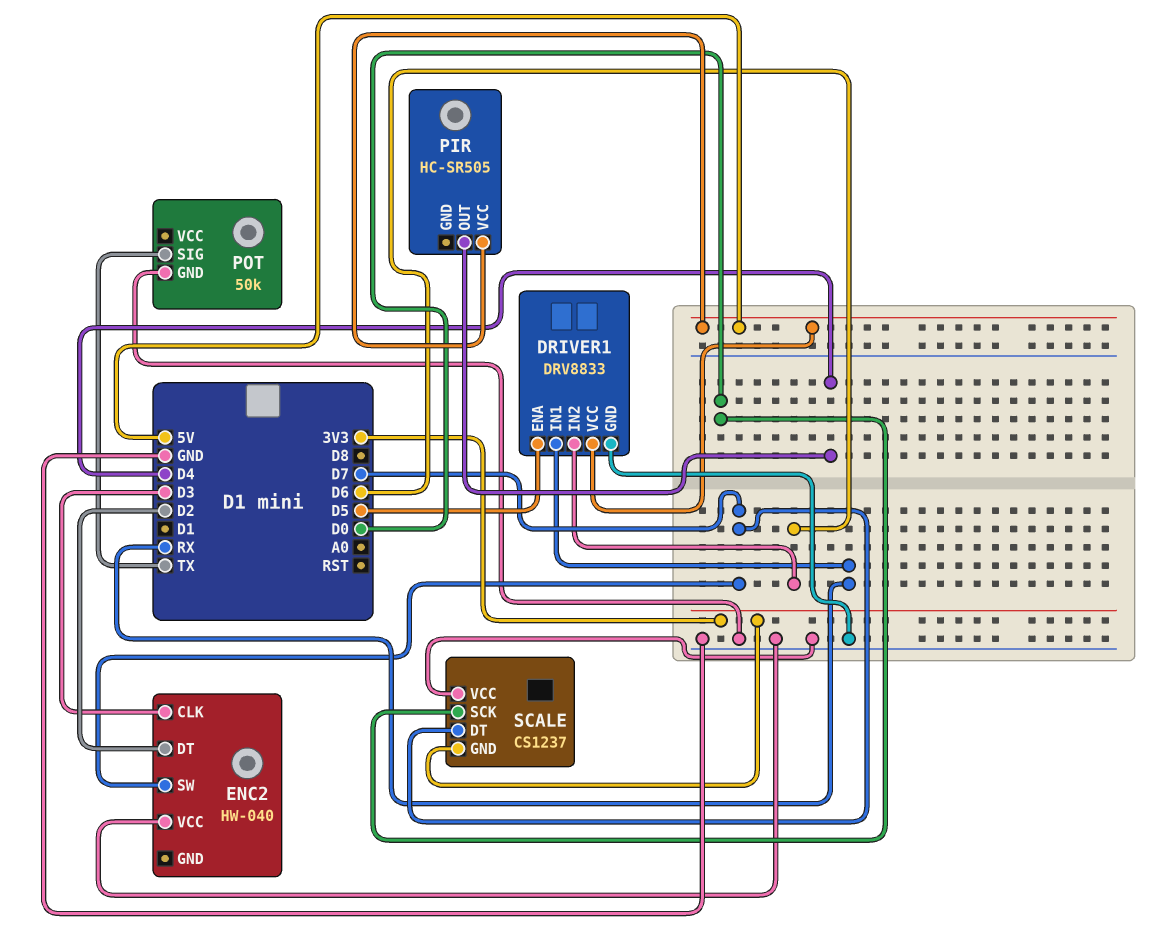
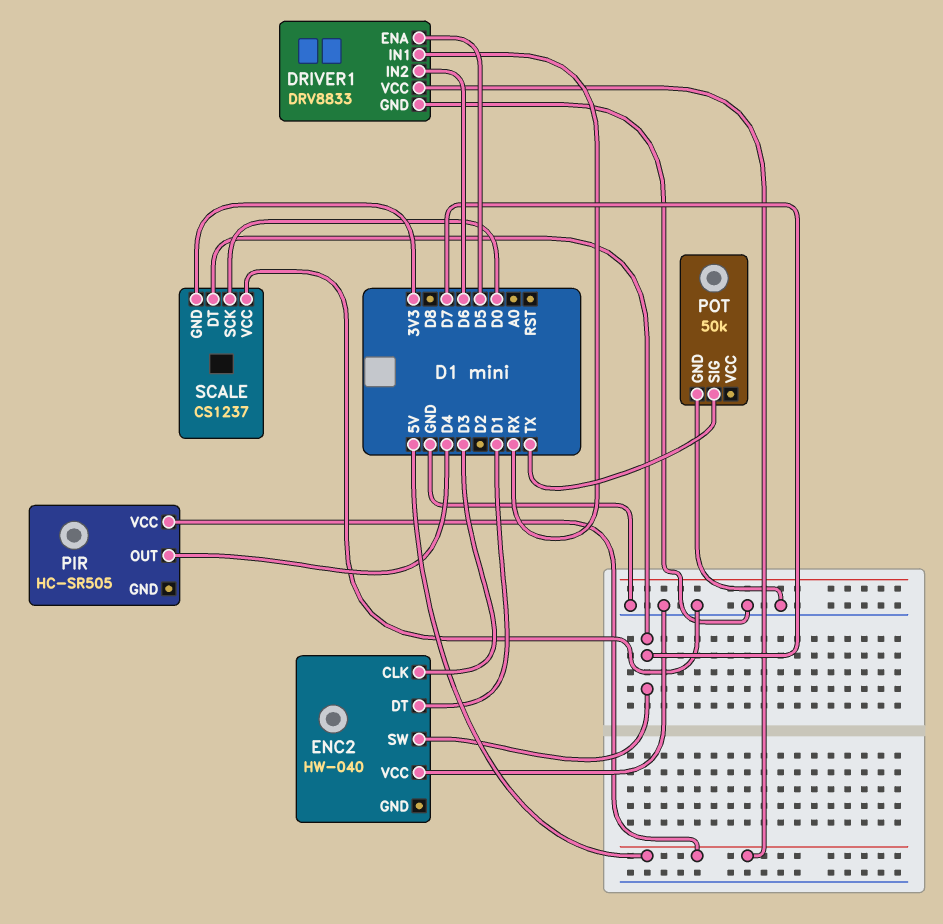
ENC2 pin DT: D2 -> D1

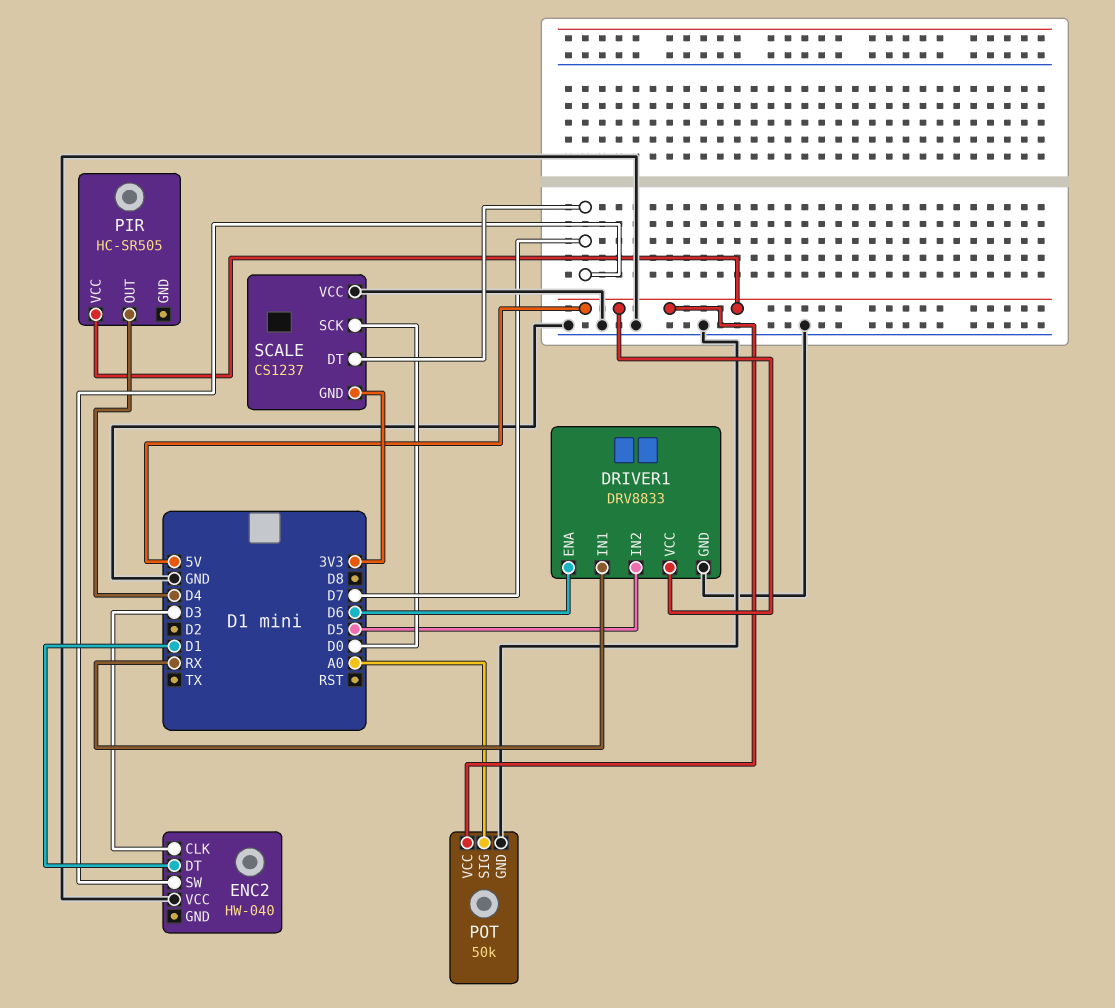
DRIVER1 pin ENA: D5 -> D6
DRIVER1 pin IN2: D6 -> D5
POT pin SIG: TX -> A0
POT pin VCC: none -> 5V

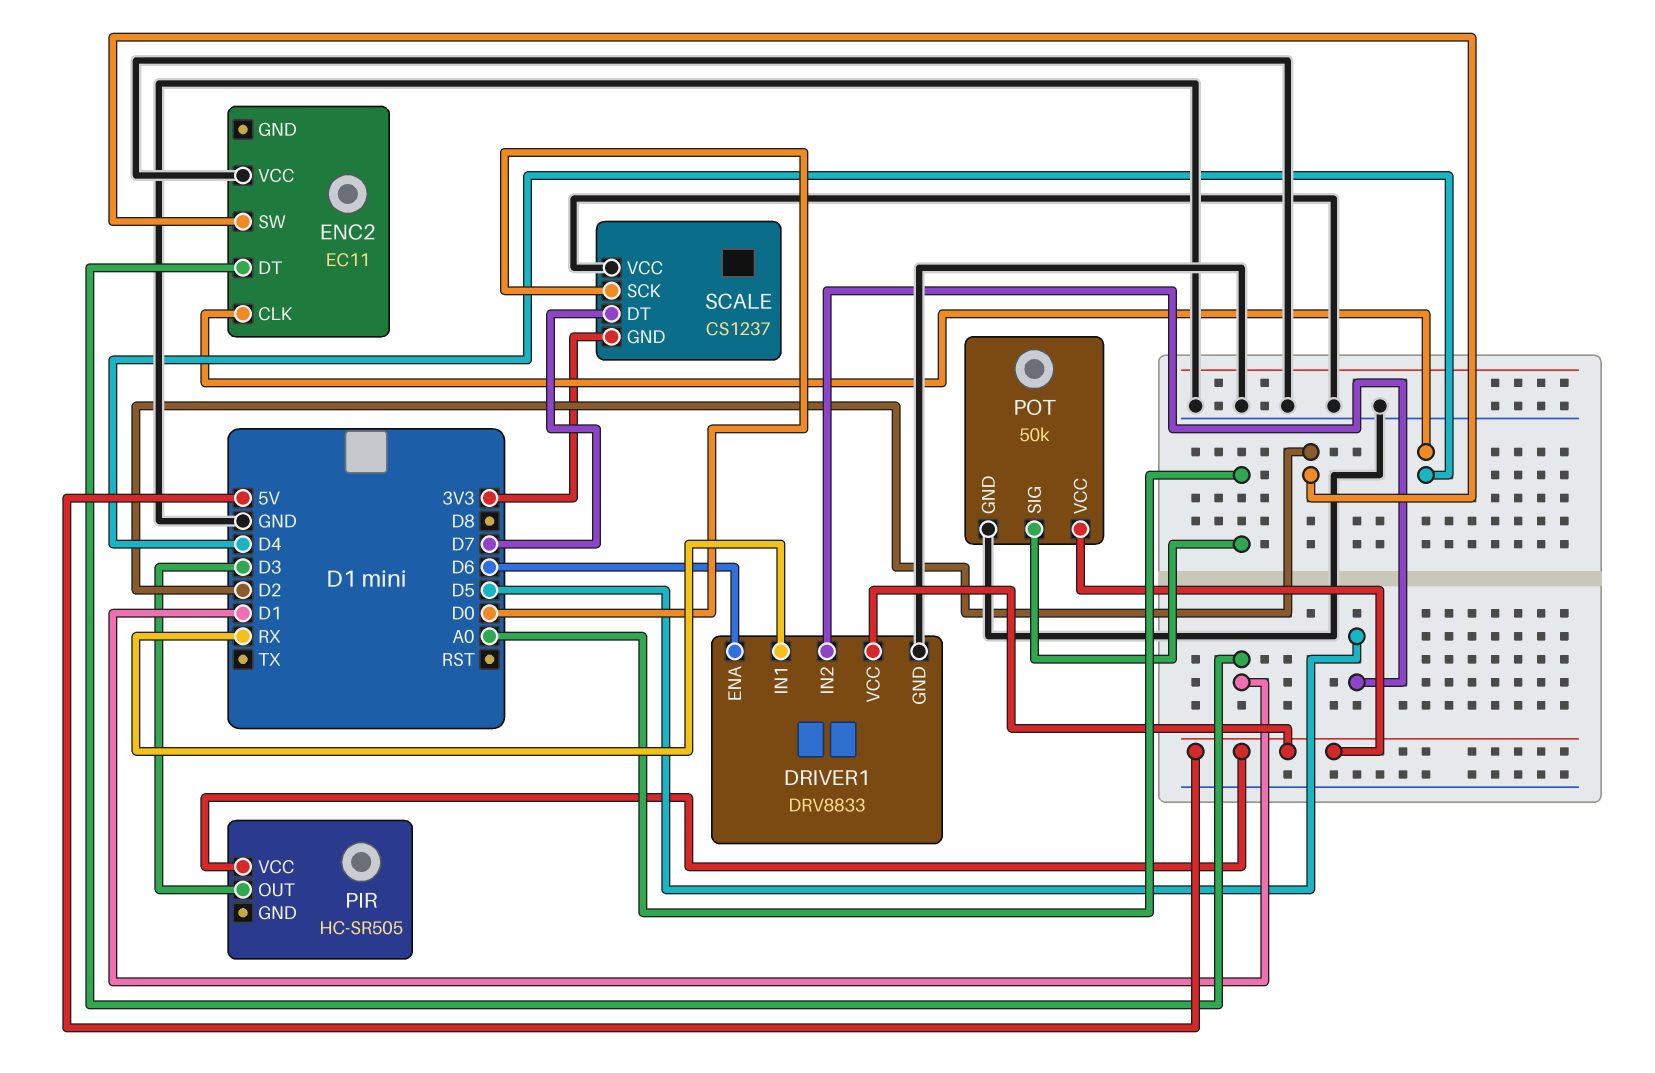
ENC2: HW-040 -> EC11
ENC2 pin CLK: D3 -> D4
ENC2 pin SW: D7 -> D2
PIR pin OUT: D4 -> D3

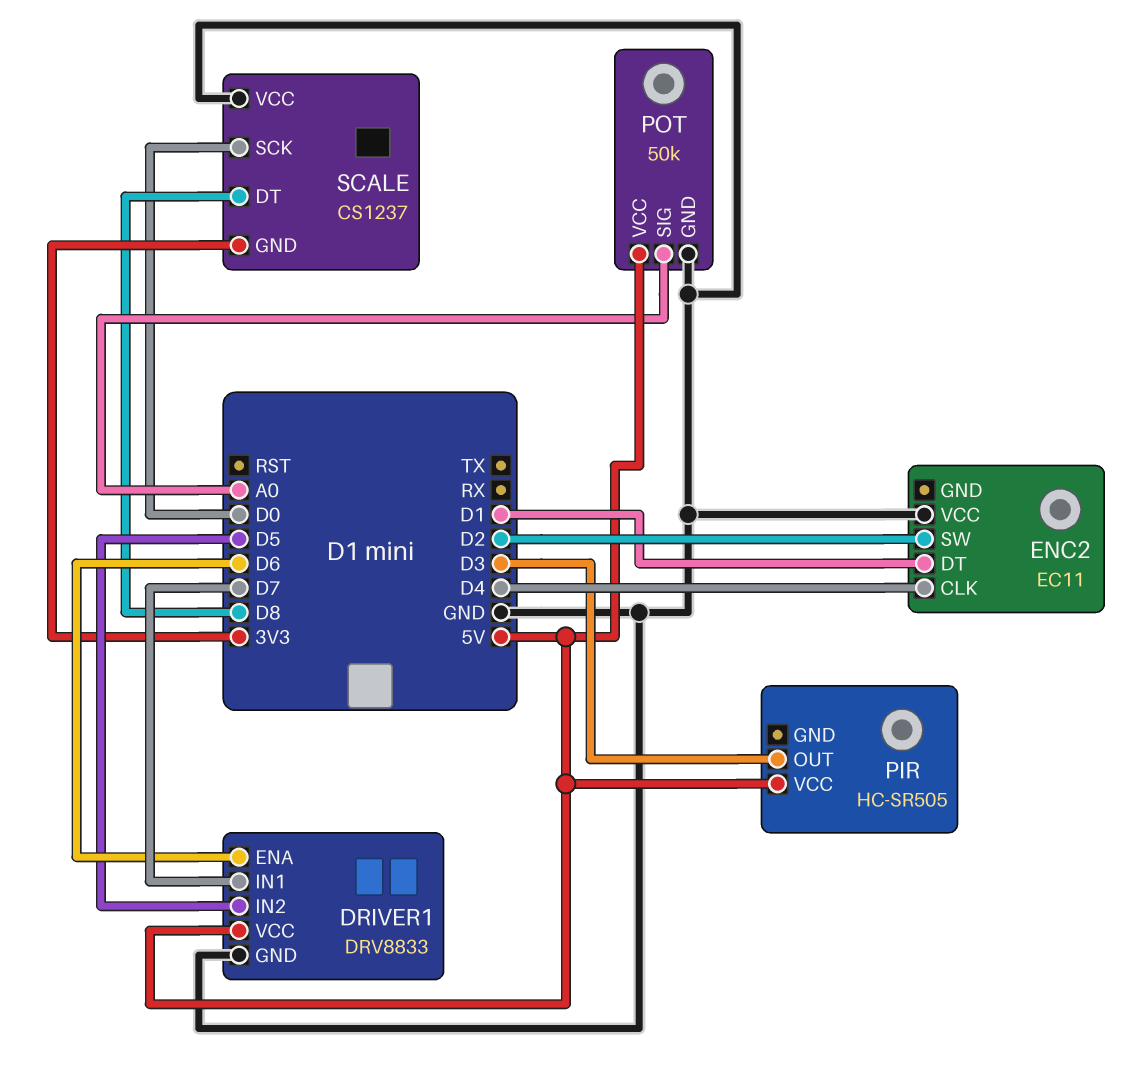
DRIVER1 pin IN1: RX -> D7
SCALE pin DT: D7 -> D8

